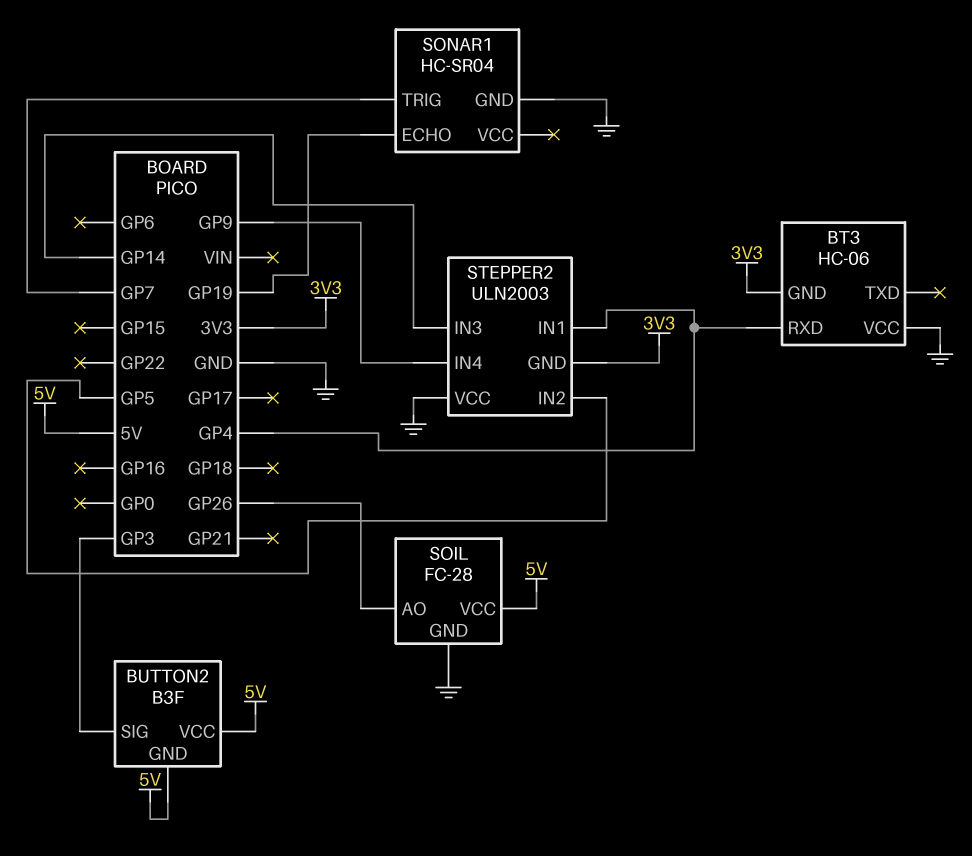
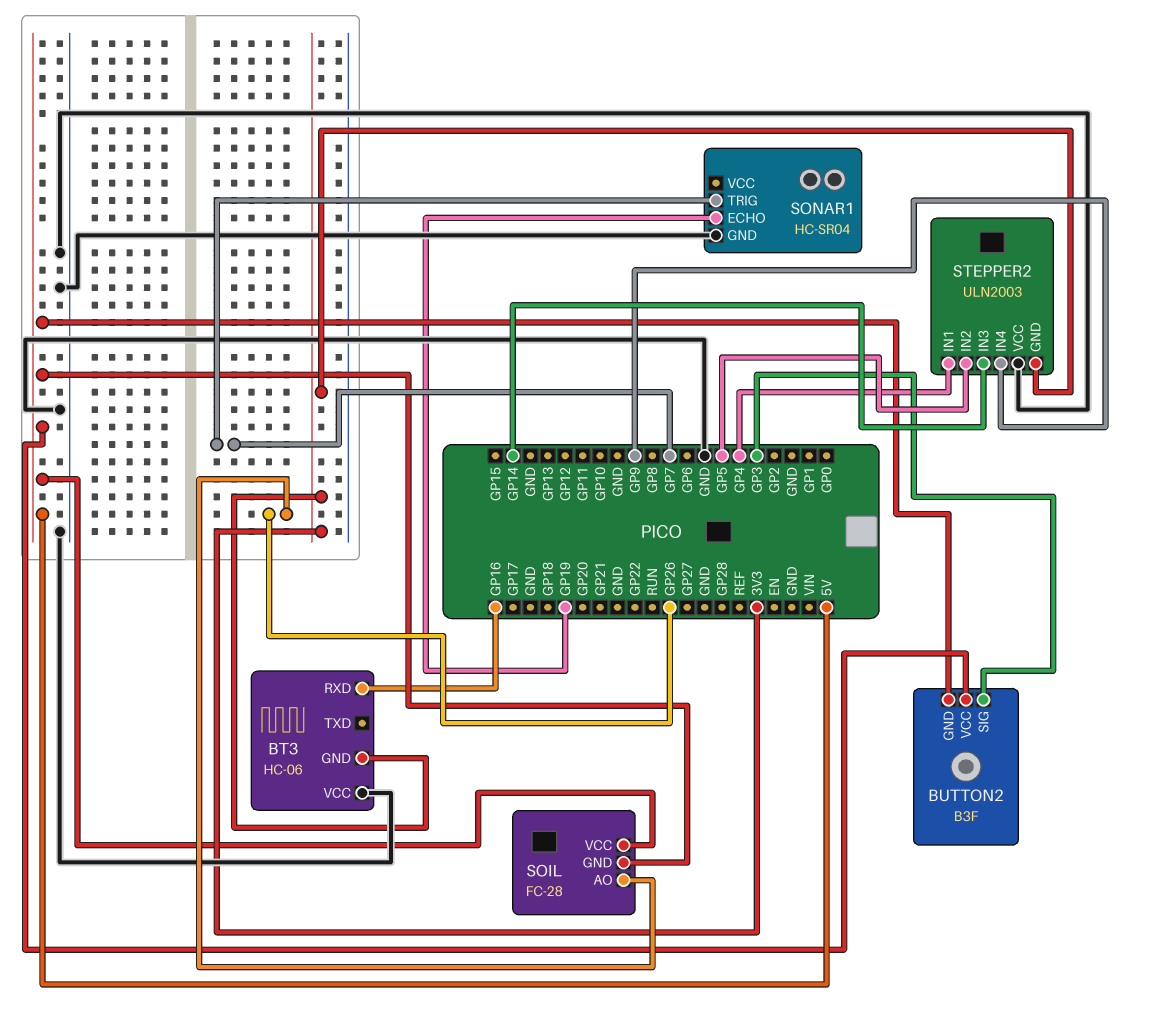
BT3 pin RXD: GP4 -> GP16
SOIL pin GND: GND -> 5V

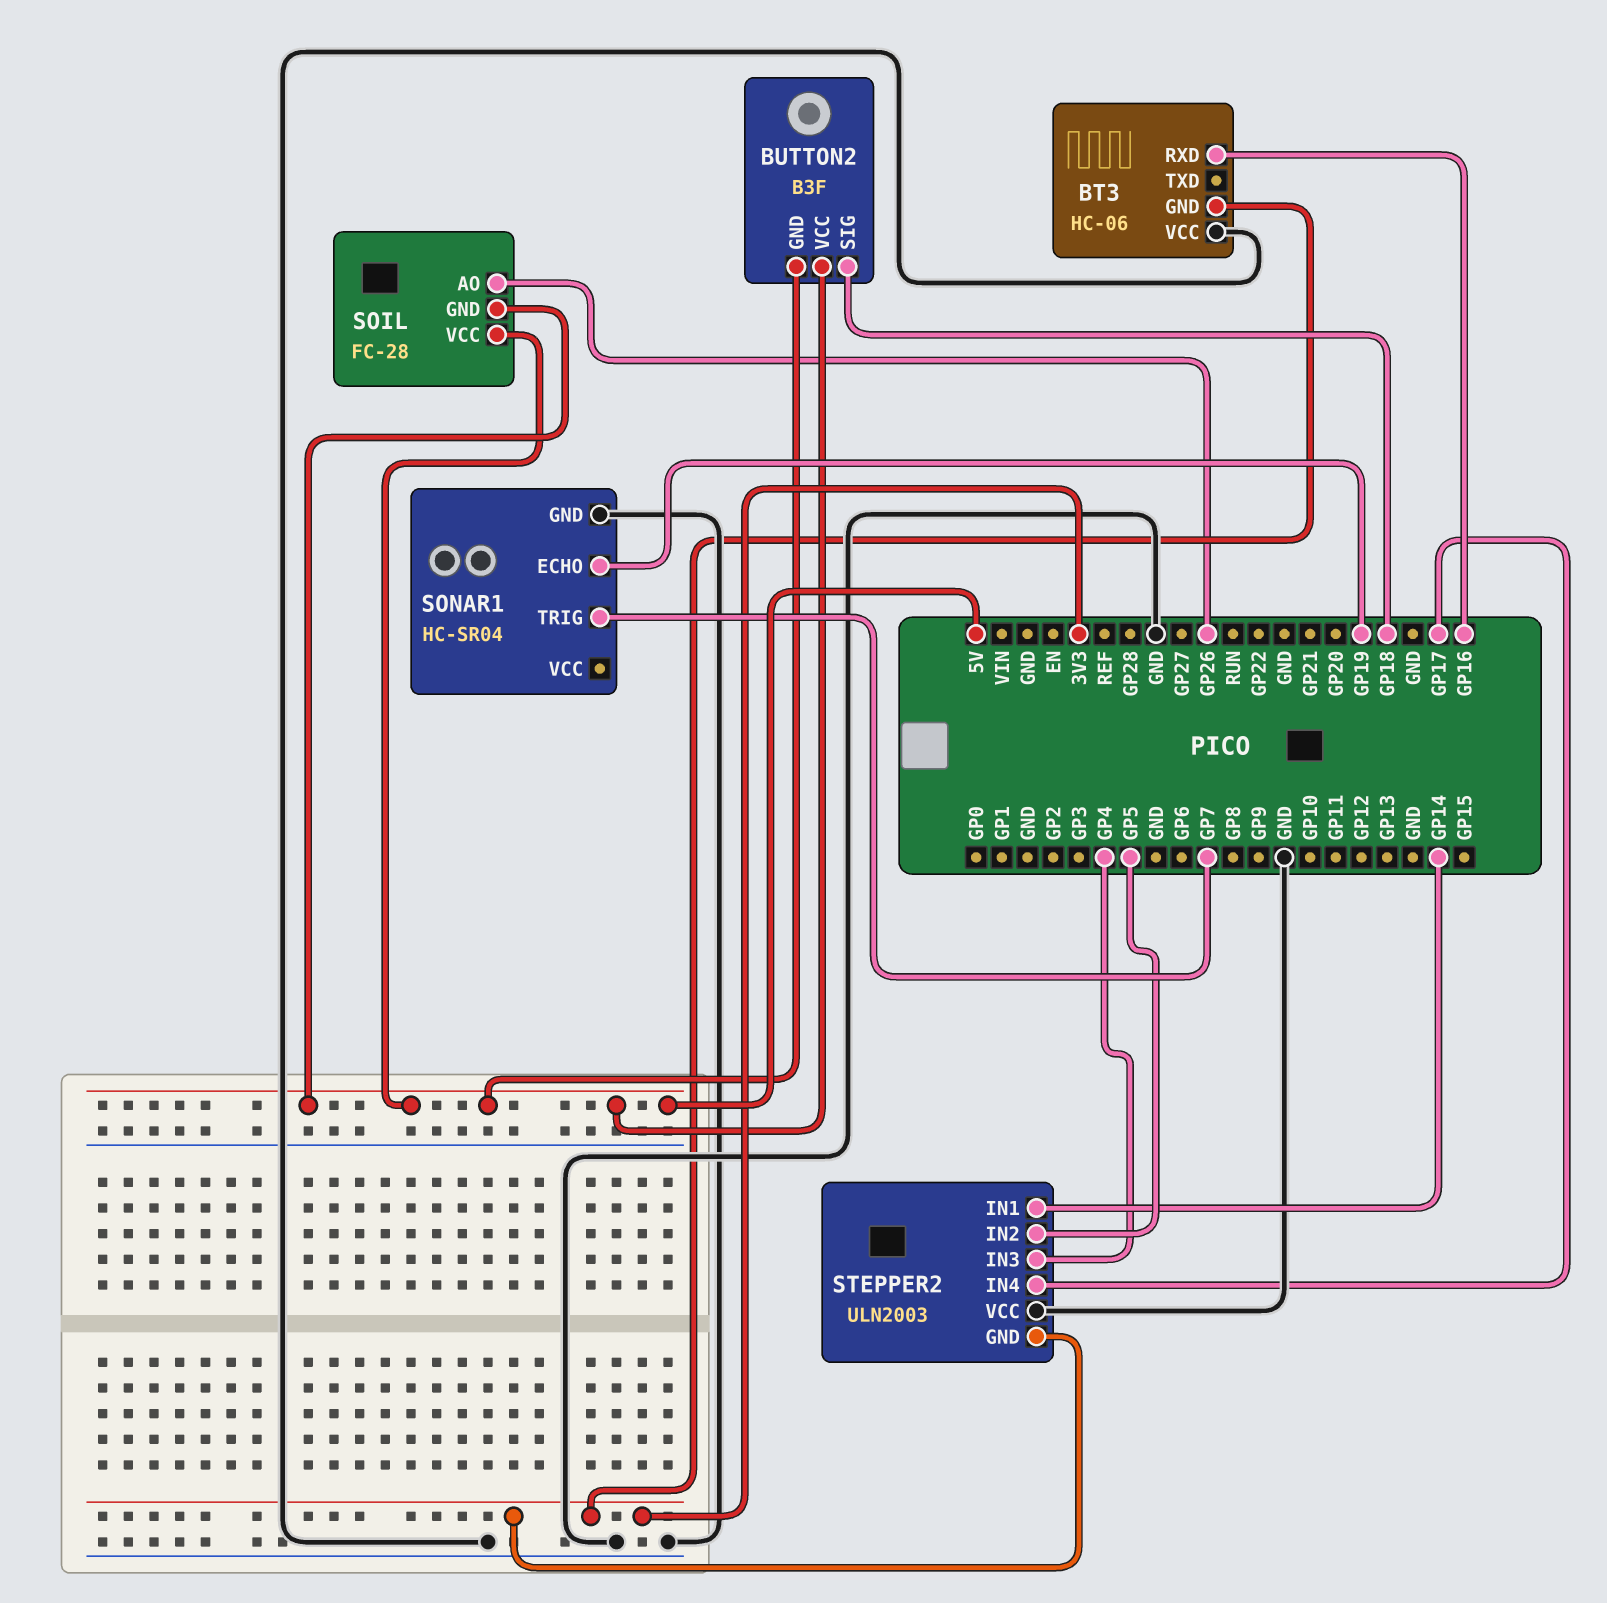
BUTTON2 pin SIG: GP3 -> GP18
STEPPER2 pin IN1: GP4 -> GP14
STEPPER2 pin IN3: GP14 -> GP4
STEPPER2 pin IN4: GP9 -> GP17

